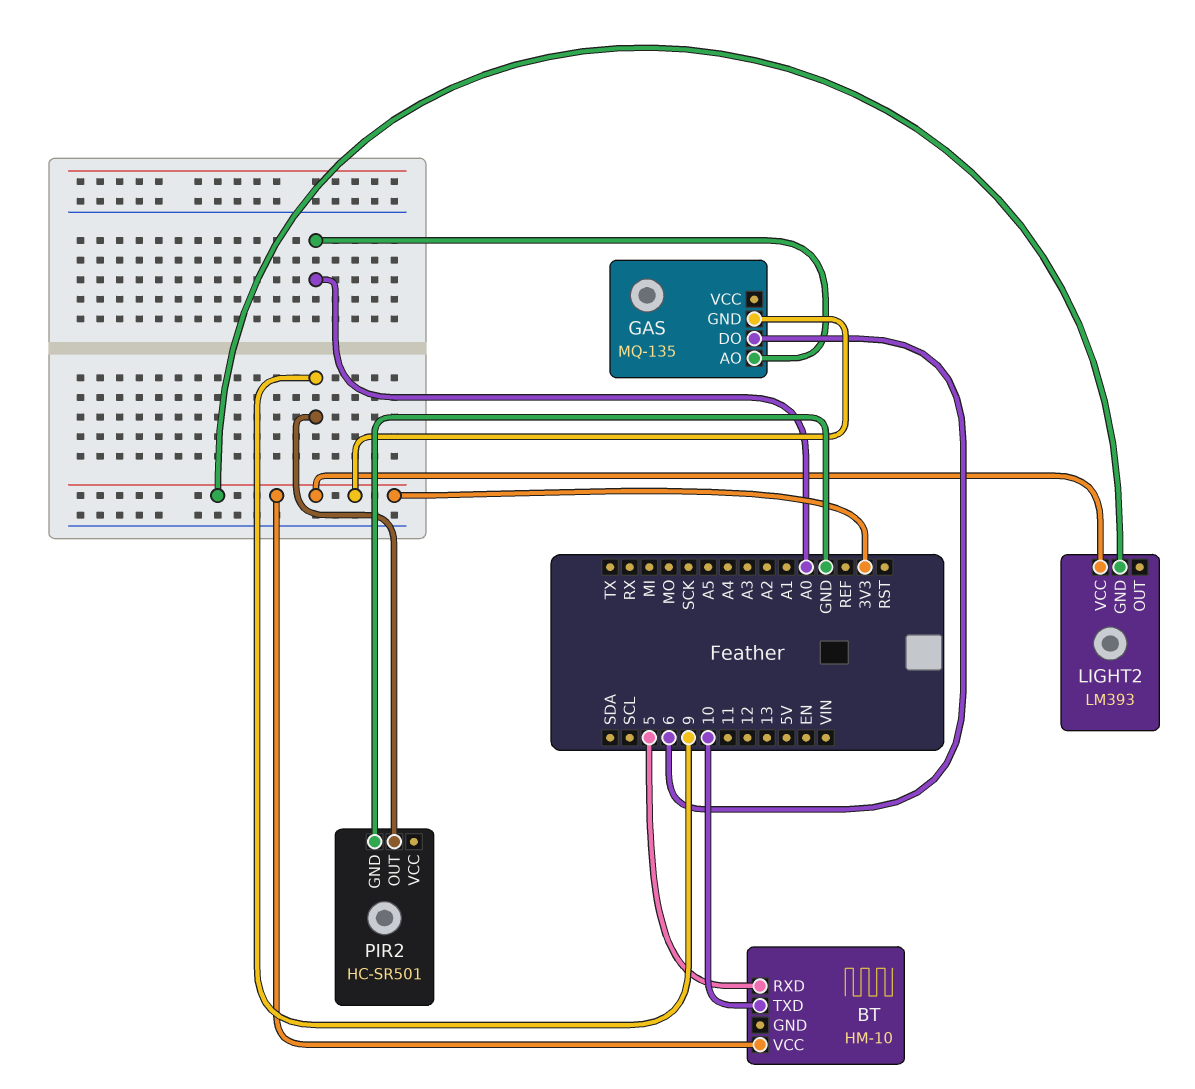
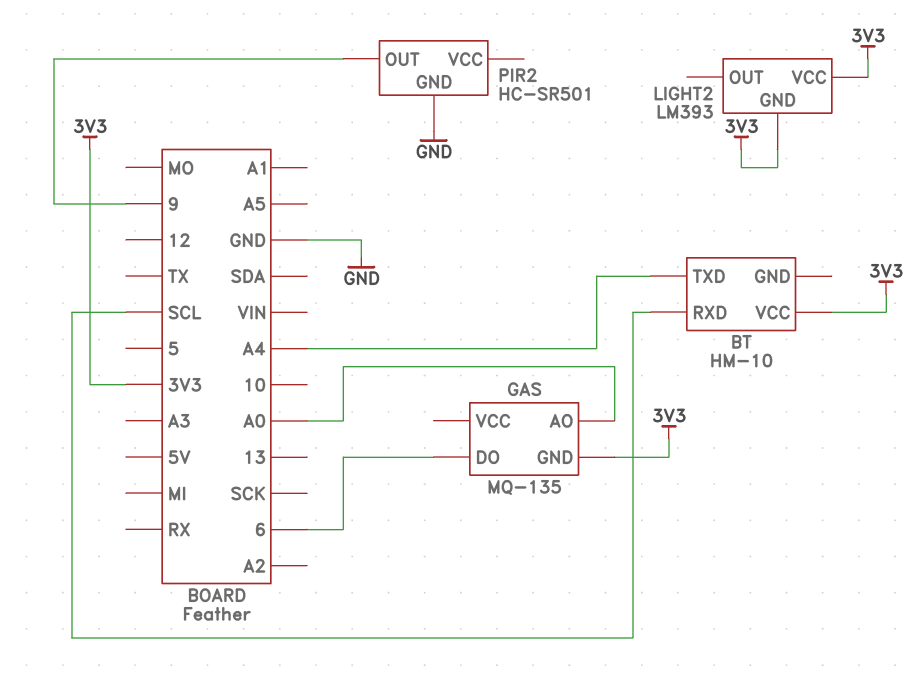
BT pin RXD: 5 -> SCL
BT pin TXD: 10 -> A4

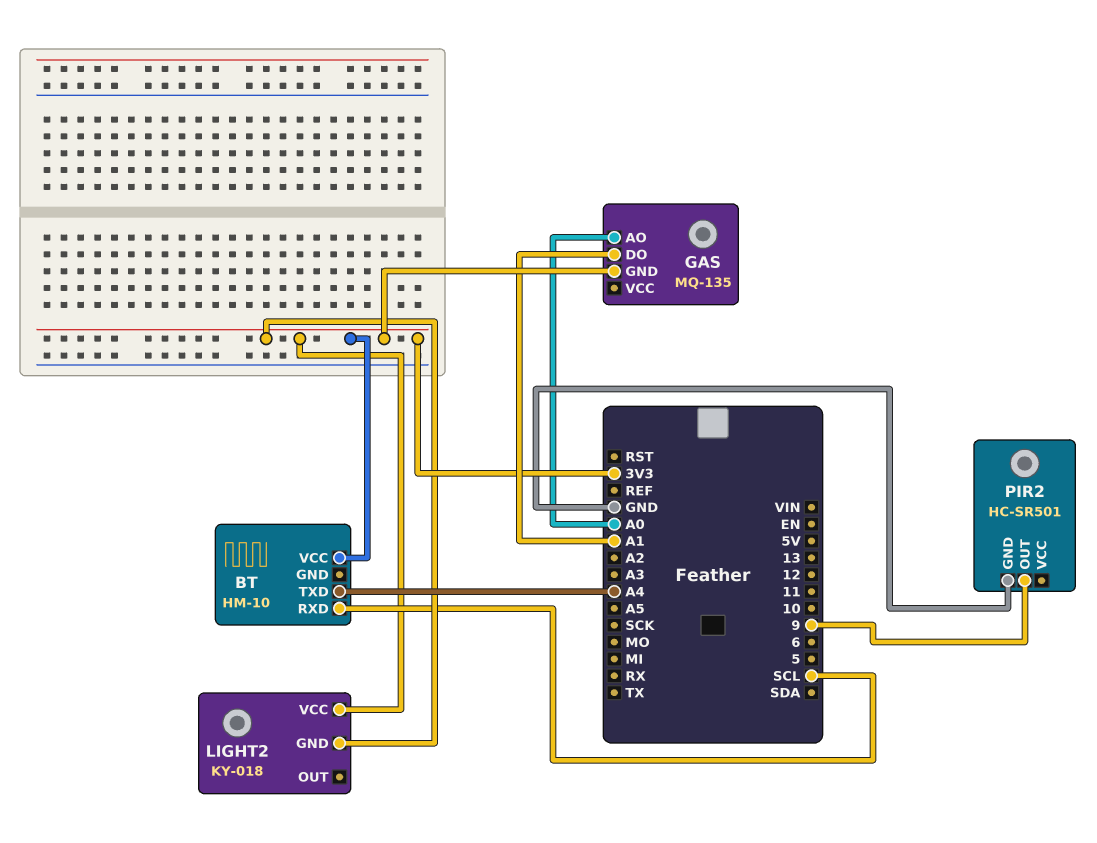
GAS pin DO: 6 -> A1
LIGHT2: LM393 -> KY-018

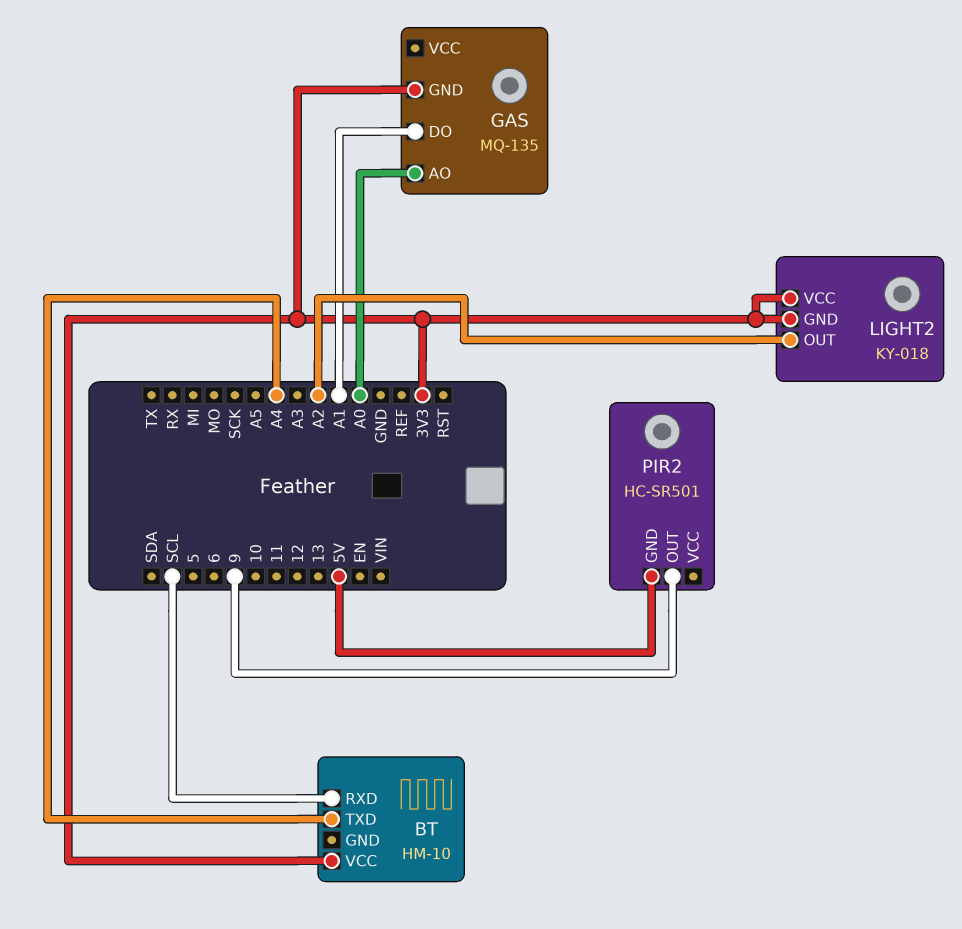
LIGHT2 pin OUT: none -> A2
PIR2 pin GND: GND -> 5V

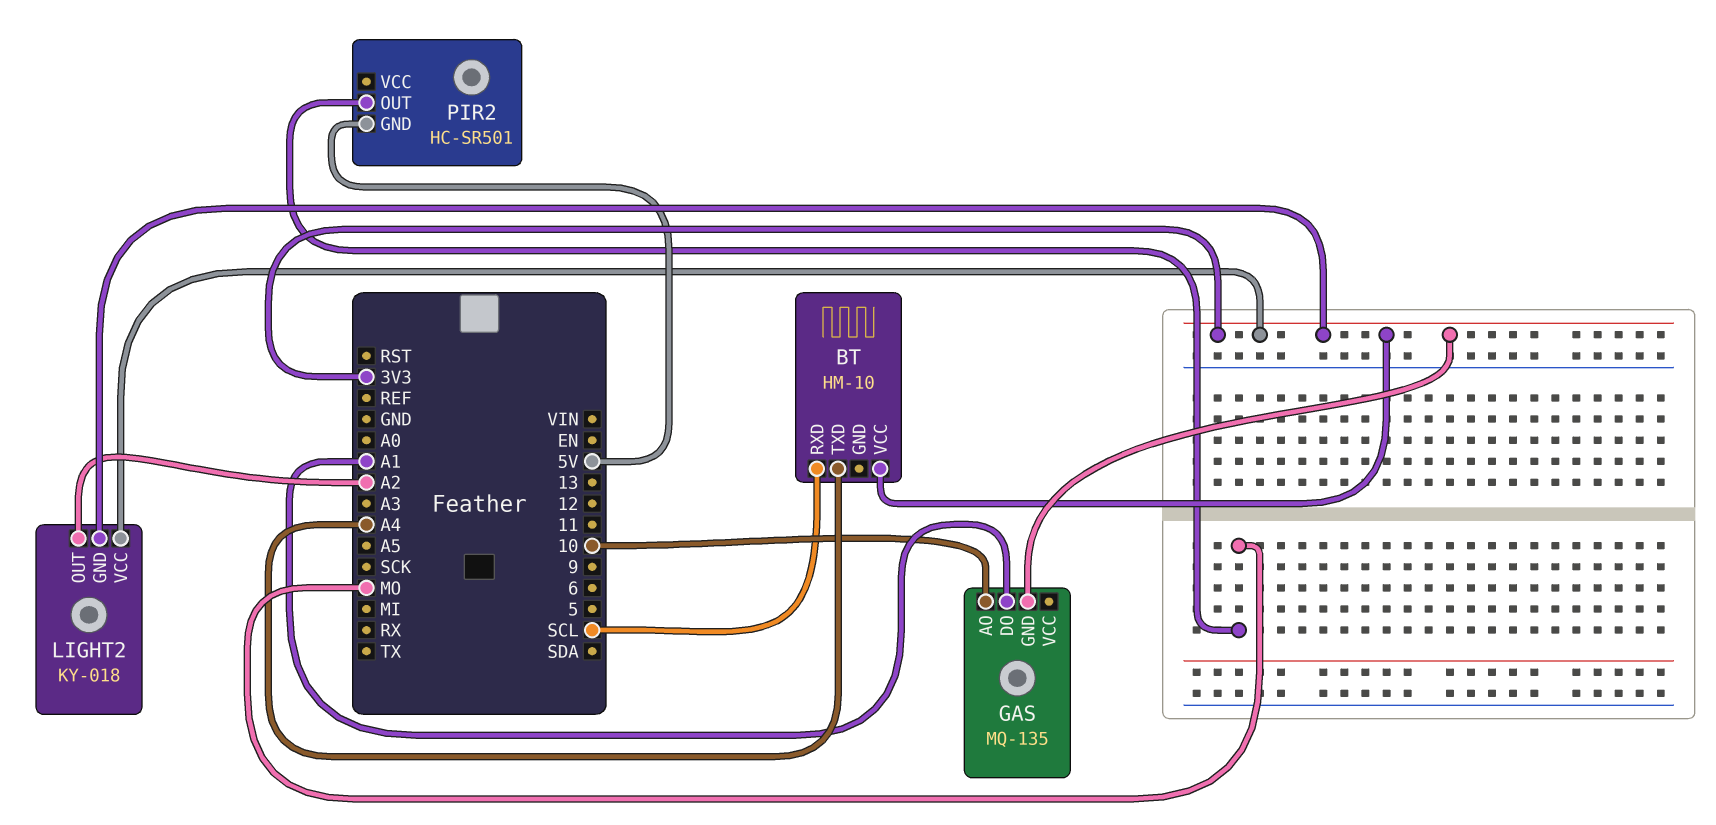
GAS pin AO: A0 -> 10
PIR2 pin OUT: 9 -> MO

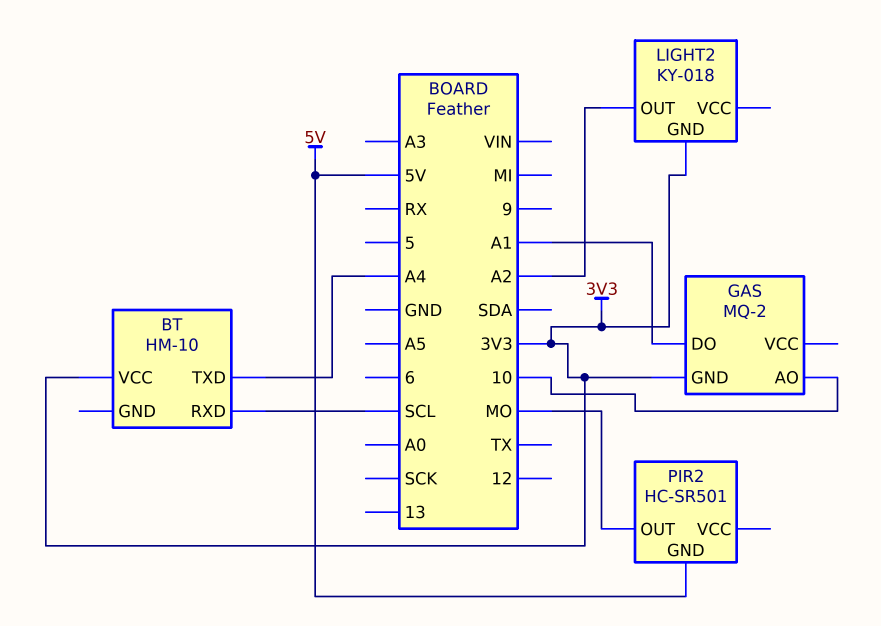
GAS: MQ-135 -> MQ-2
LIGHT2 pin VCC: 3V3 -> none

